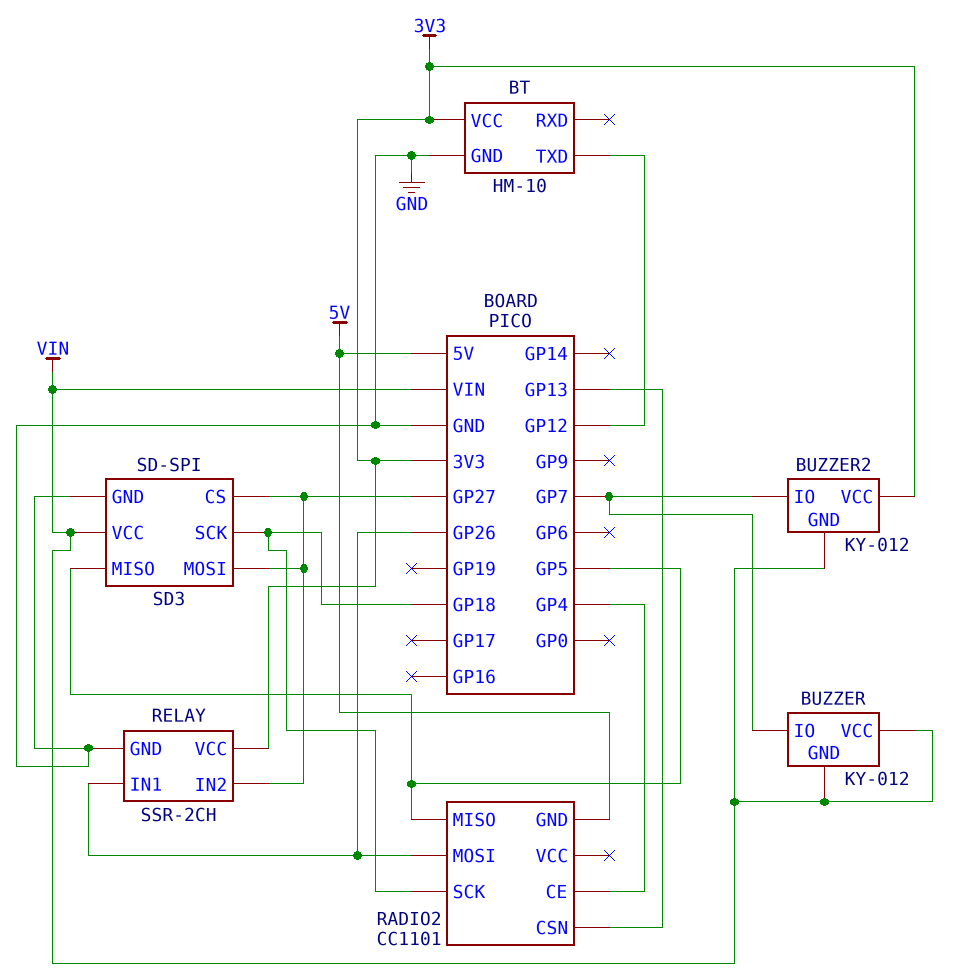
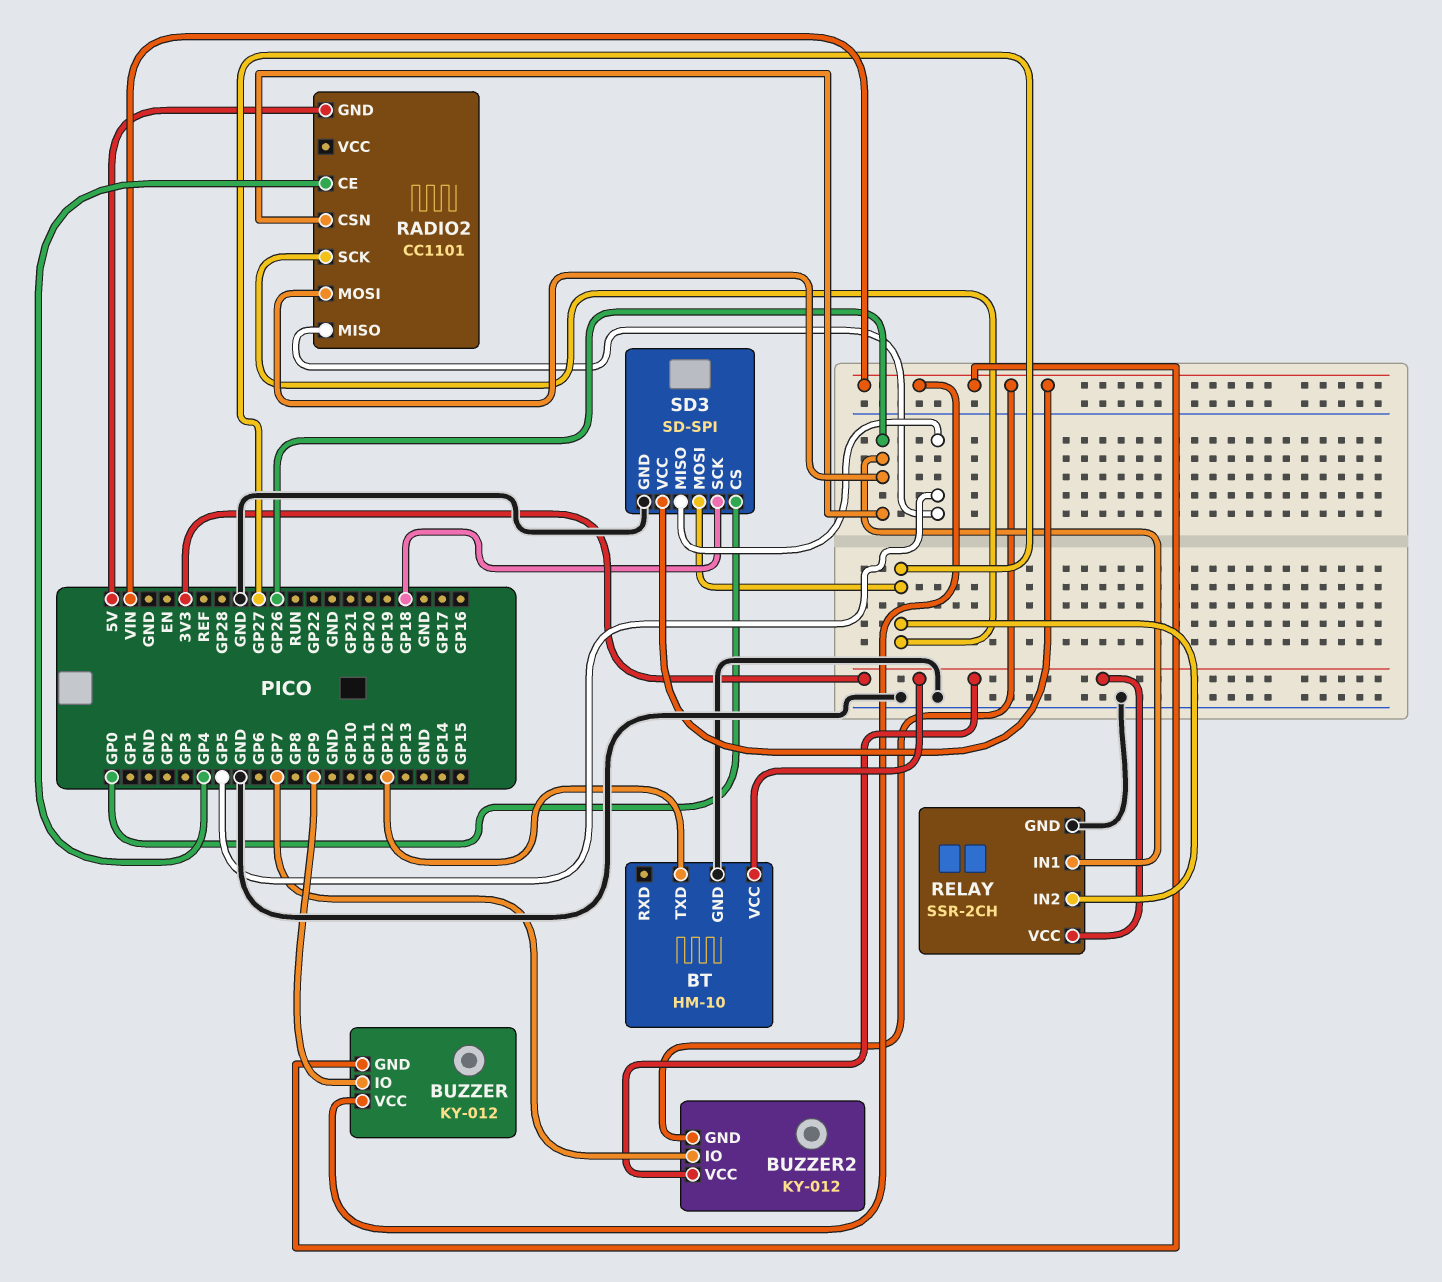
BUZZER pin IO: GP7 -> GP9
RADIO2 pin CSN: GP13 -> GP26
RADIO2 pin SCK: GP18 -> GP27
SD3 pin CS: GP27 -> GP0

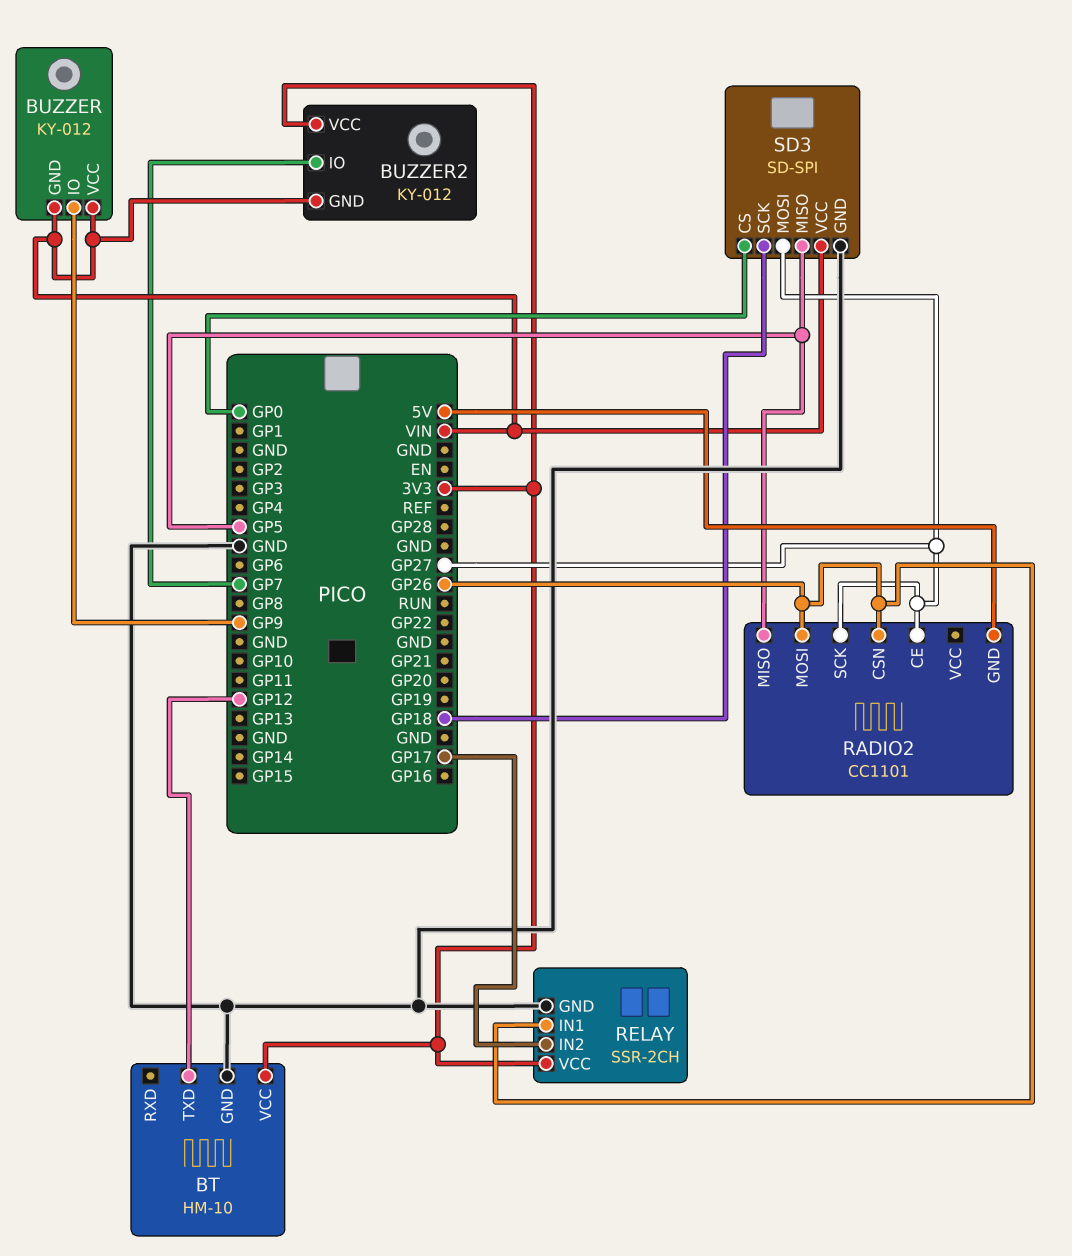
RADIO2 pin CE: GP4 -> GP27
RELAY pin IN2: GP27 -> GP17

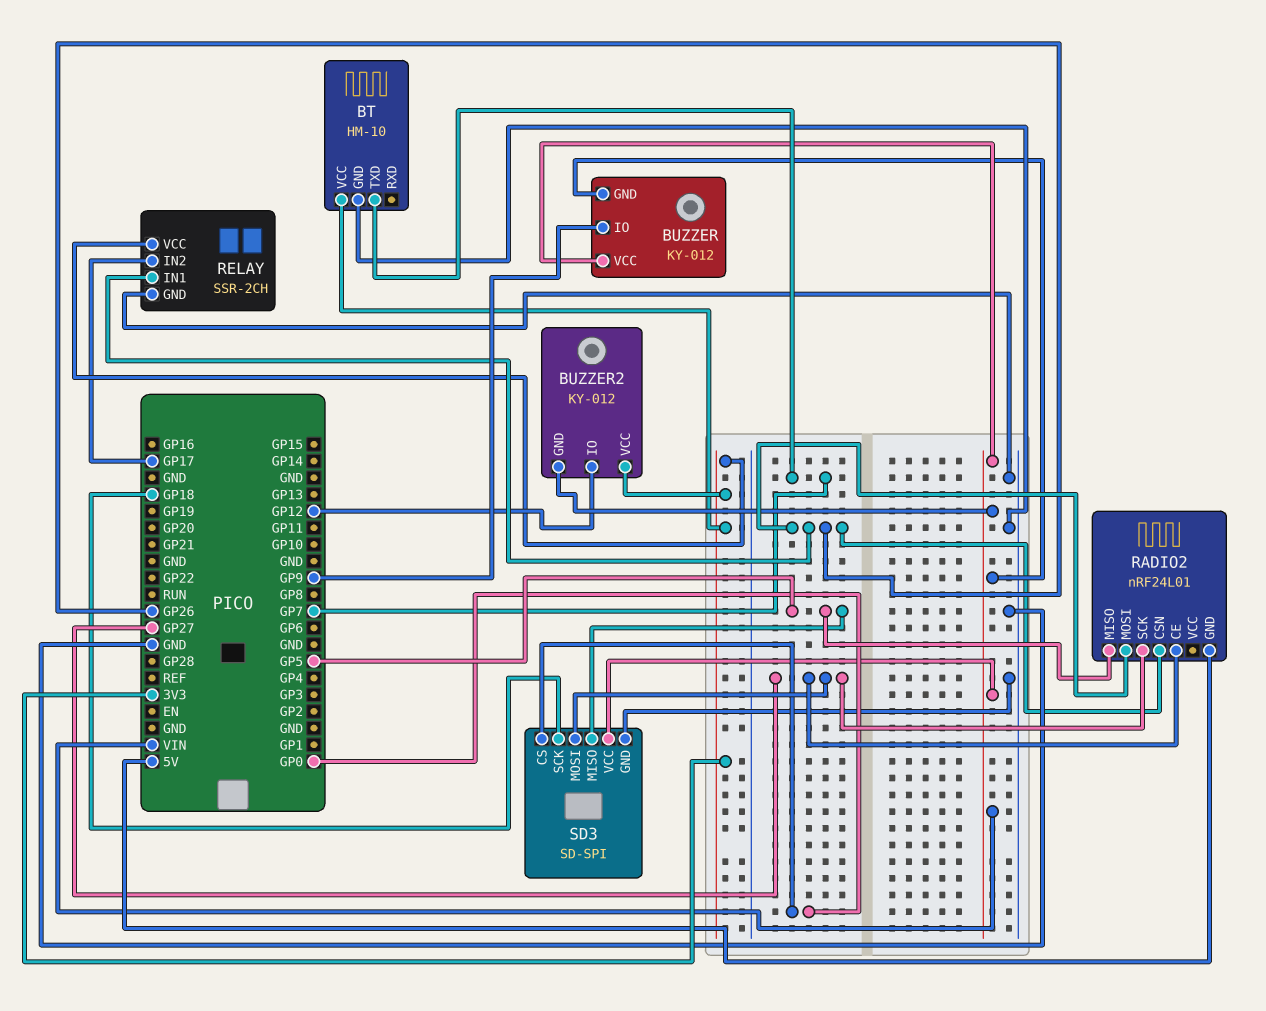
BT pin TXD: GP12 -> GP7
BUZZER2 pin IO: GP7 -> GP12
RADIO2: CC1101 -> nRF24L01

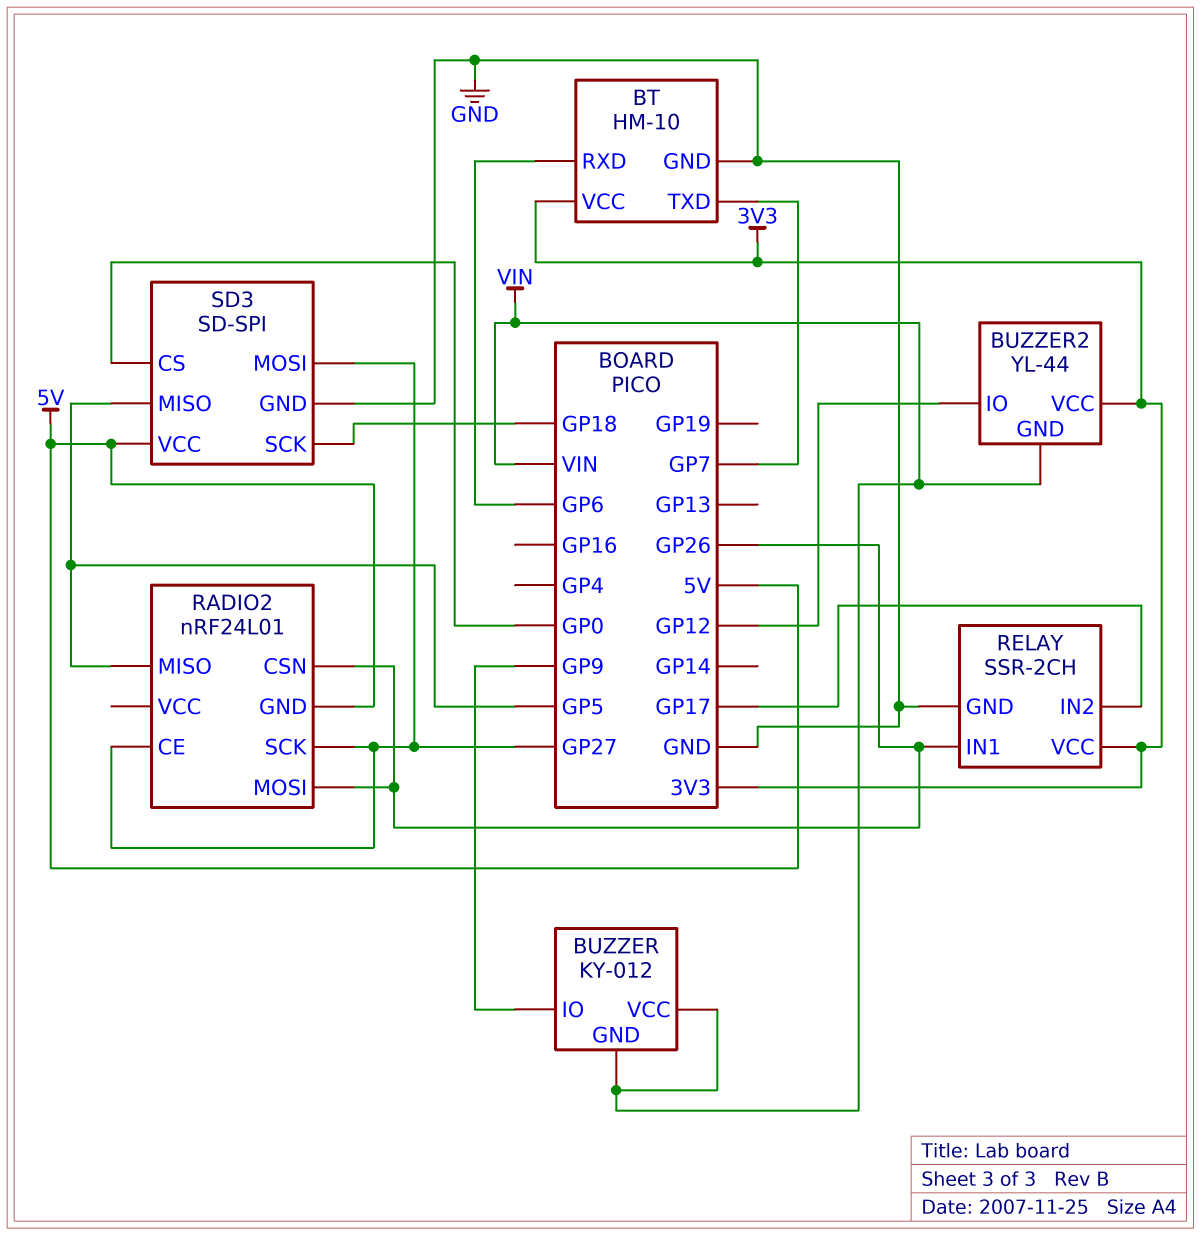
BT pin RXD: none -> GP6
BUZZER2: KY-012 -> YL-44
SD3 pin VCC: VIN -> 5V

